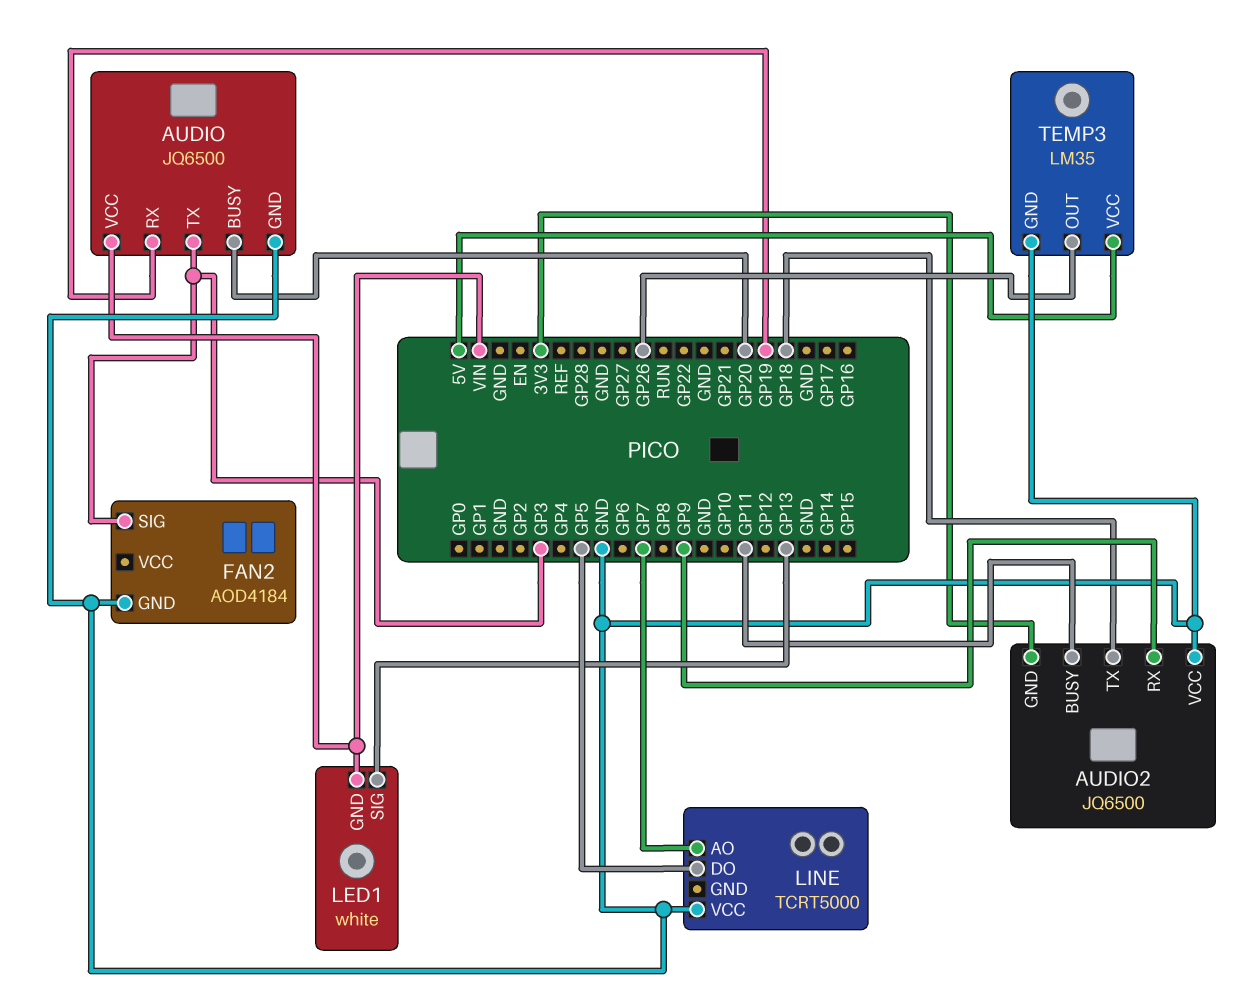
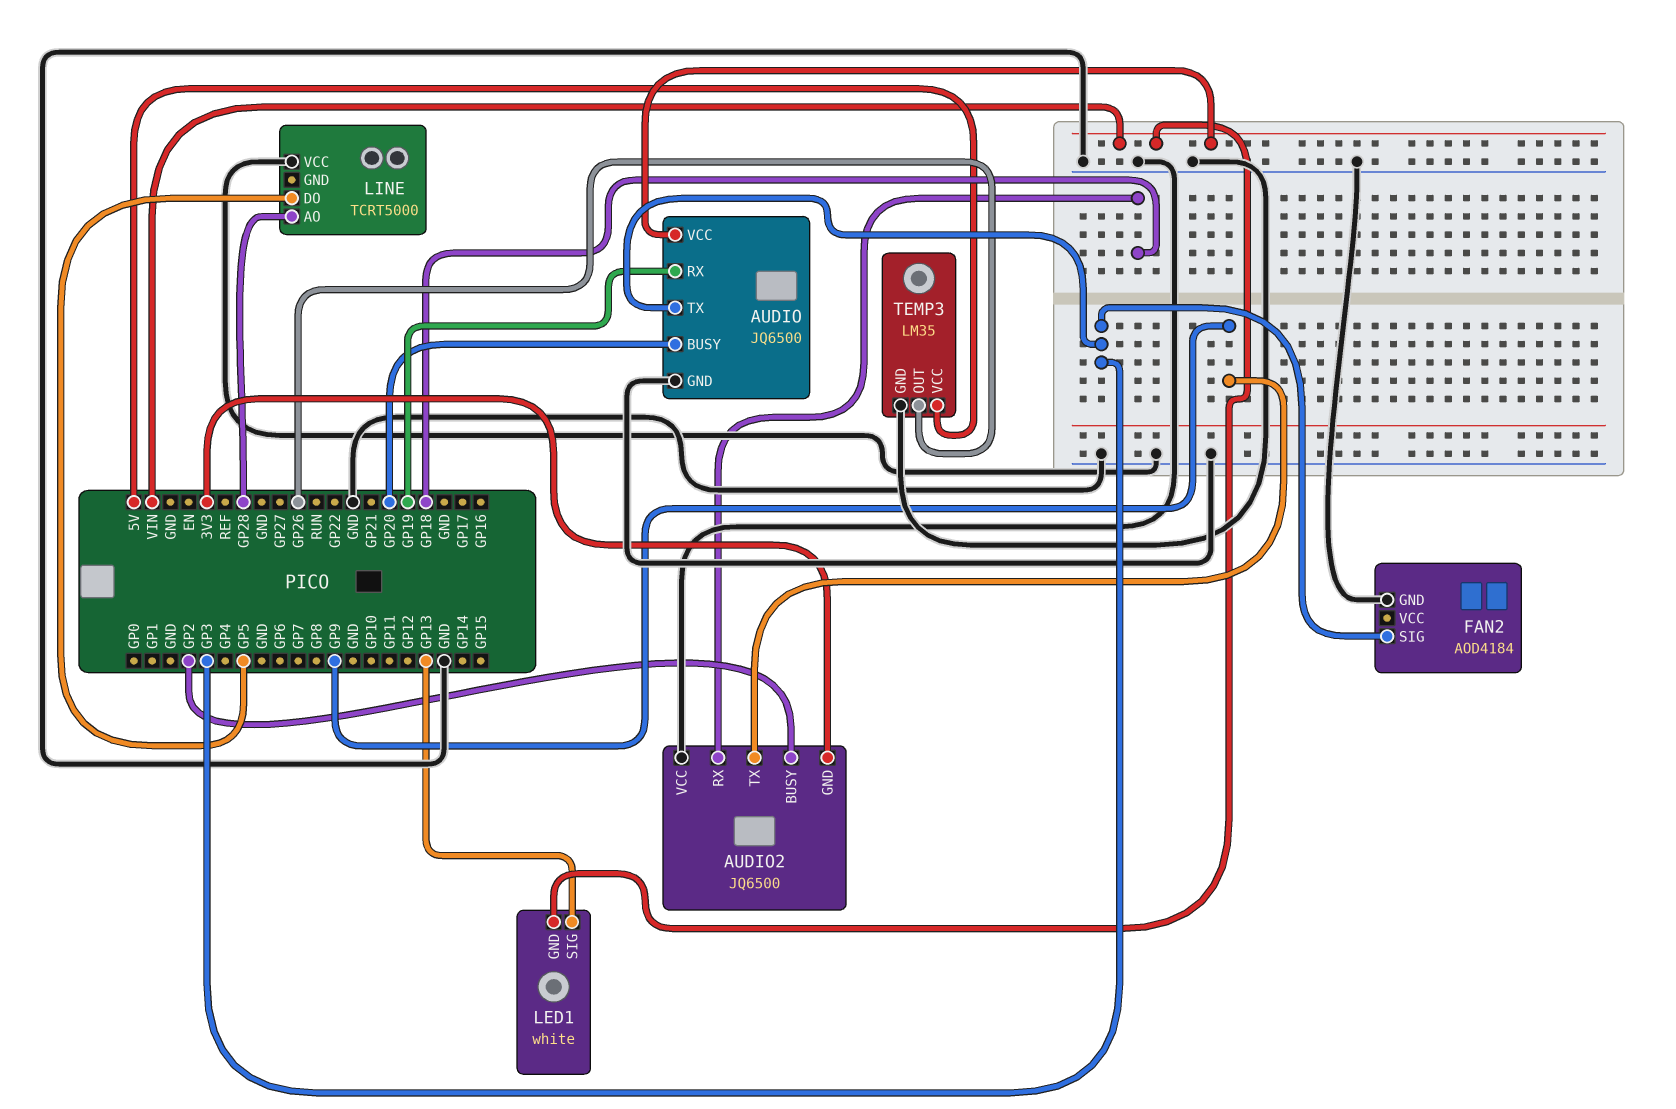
AUDIO2 pin BUSY: GP11 -> GP2
AUDIO2 pin RX: GP9 -> GP18
AUDIO2 pin TX: GP18 -> GP9
LINE pin AO: GP7 -> GP28

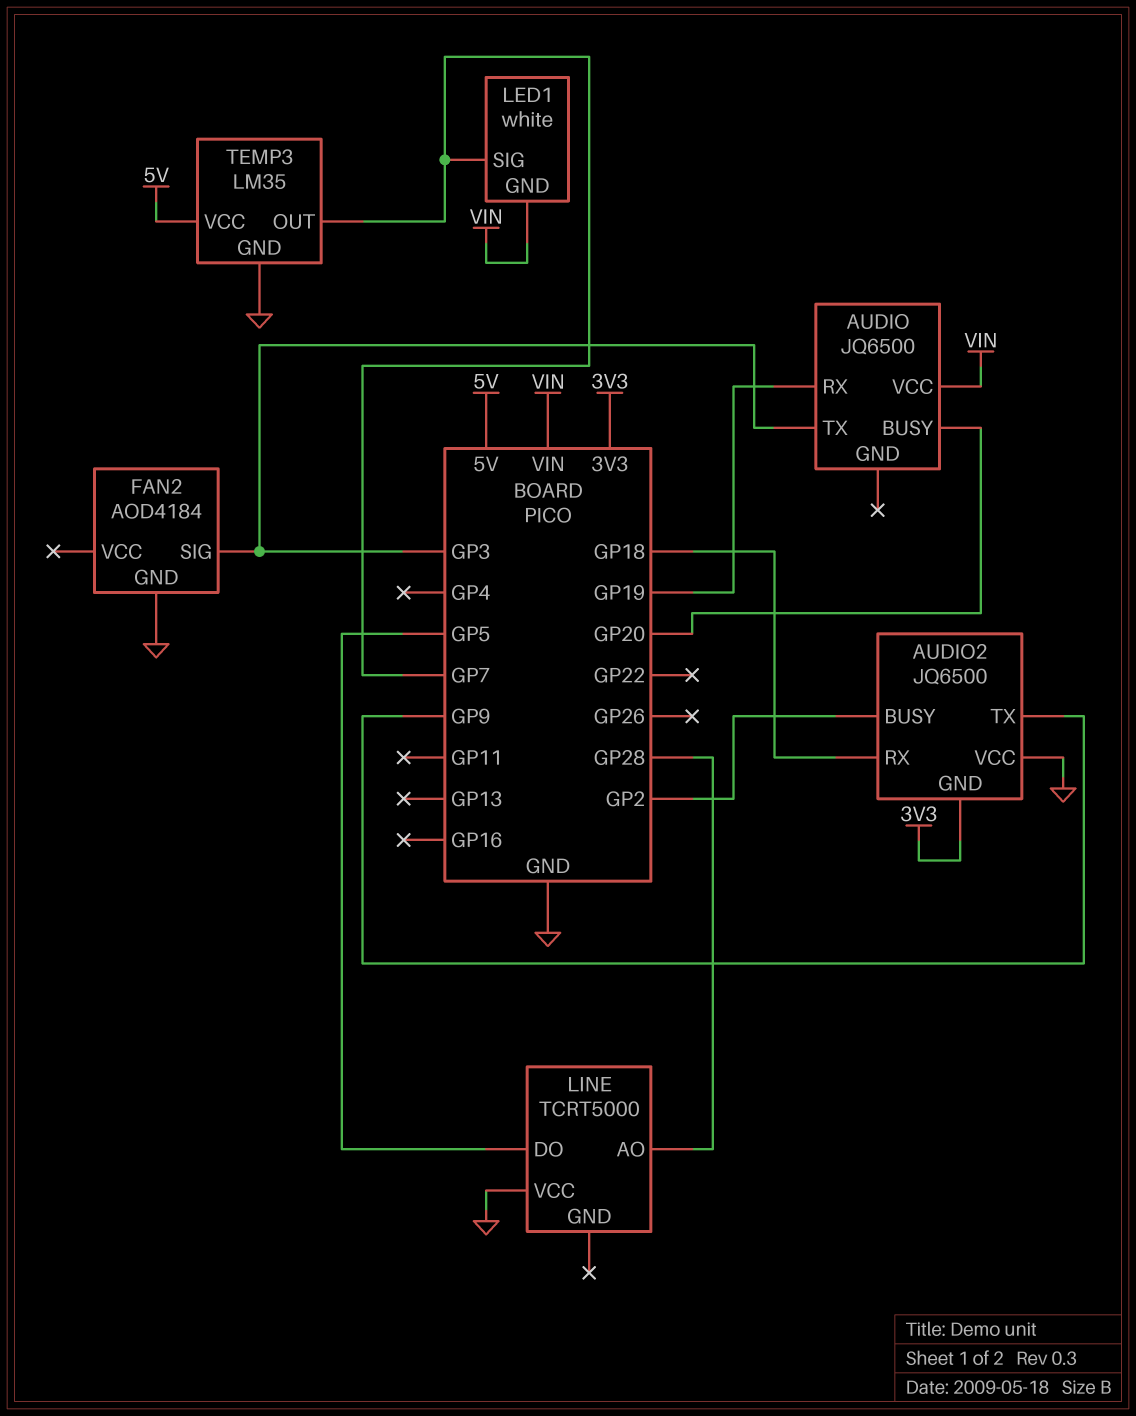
AUDIO pin GND: GND -> none
LED1 pin SIG: GP13 -> GP7
TEMP3 pin OUT: GP26 -> GP7

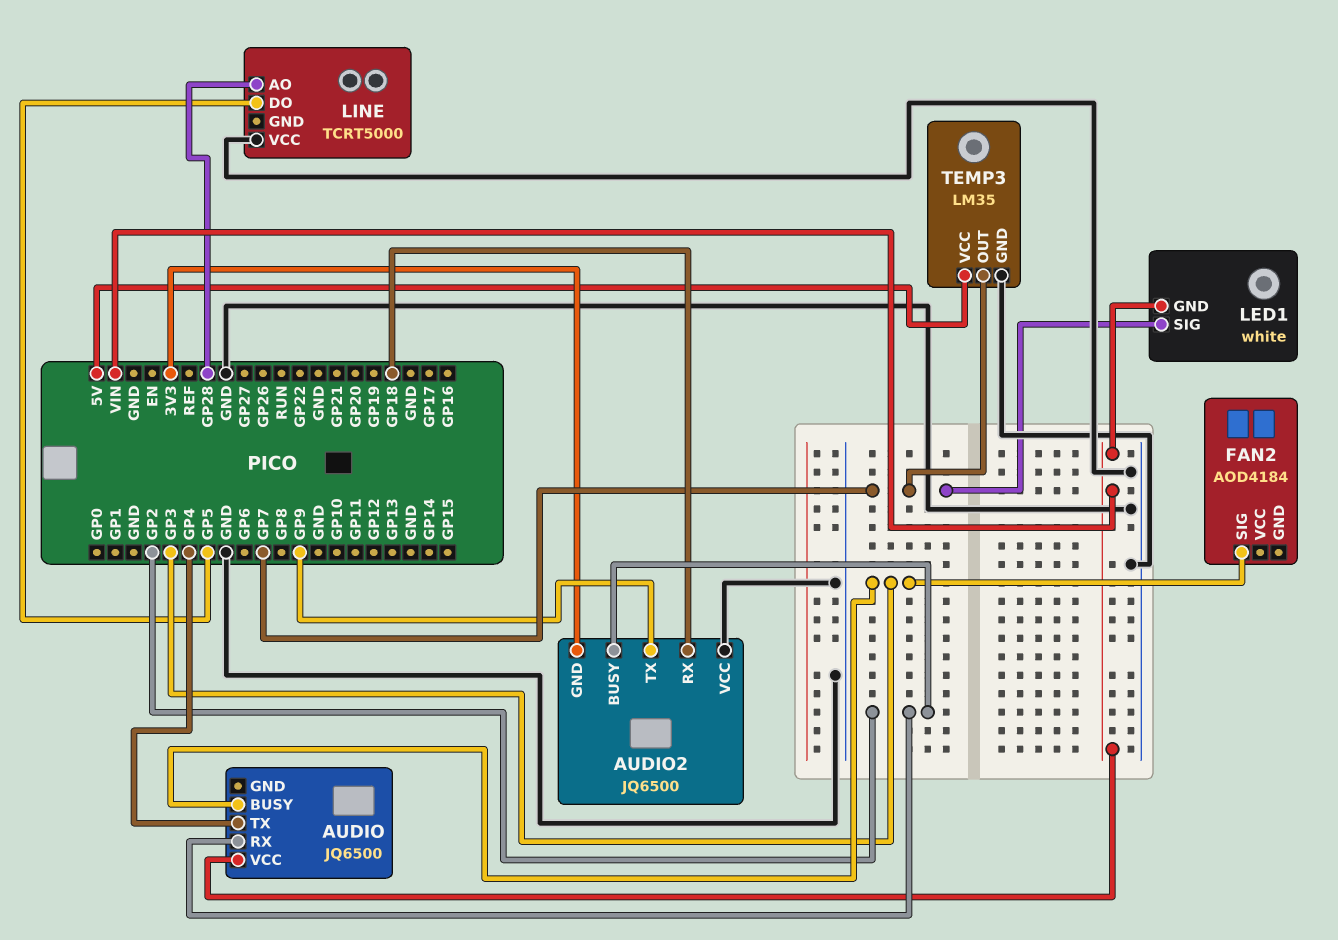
AUDIO pin BUSY: GP20 -> GP3
AUDIO pin RX: GP19 -> GP2
AUDIO pin TX: GP3 -> GP4
FAN2 pin GND: GND -> none

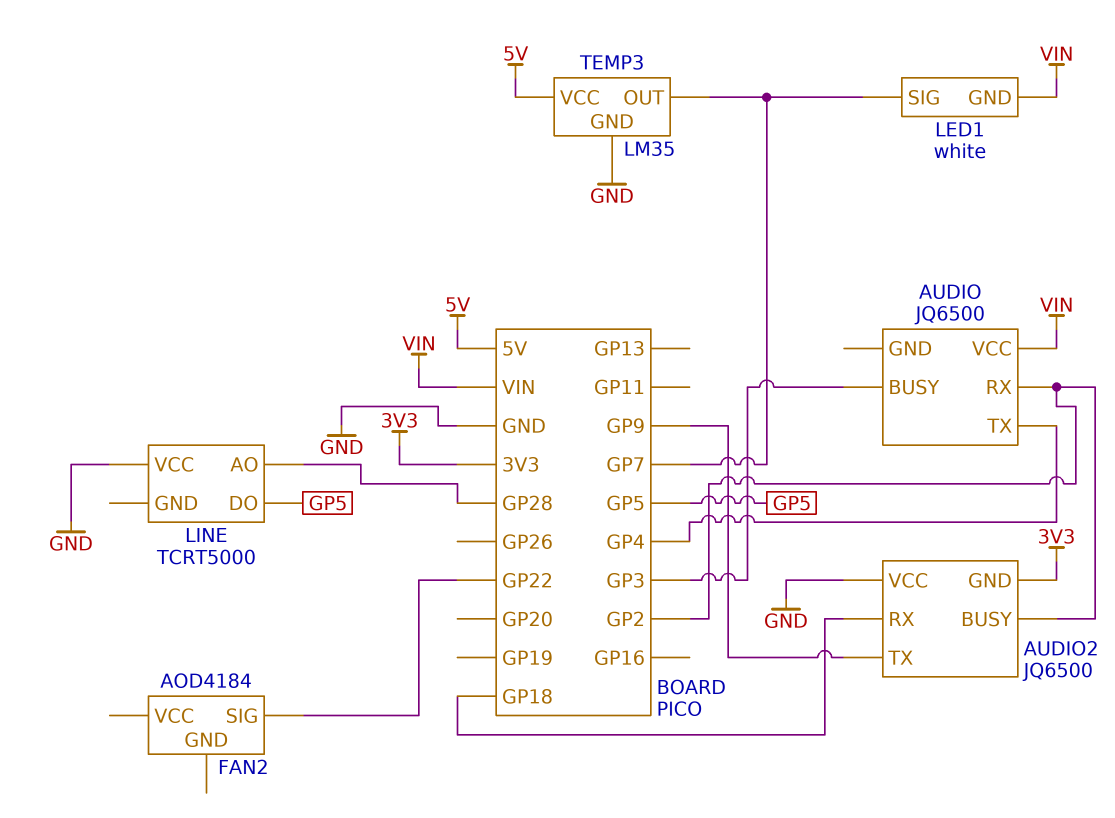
FAN2 pin SIG: GP3 -> GP22

